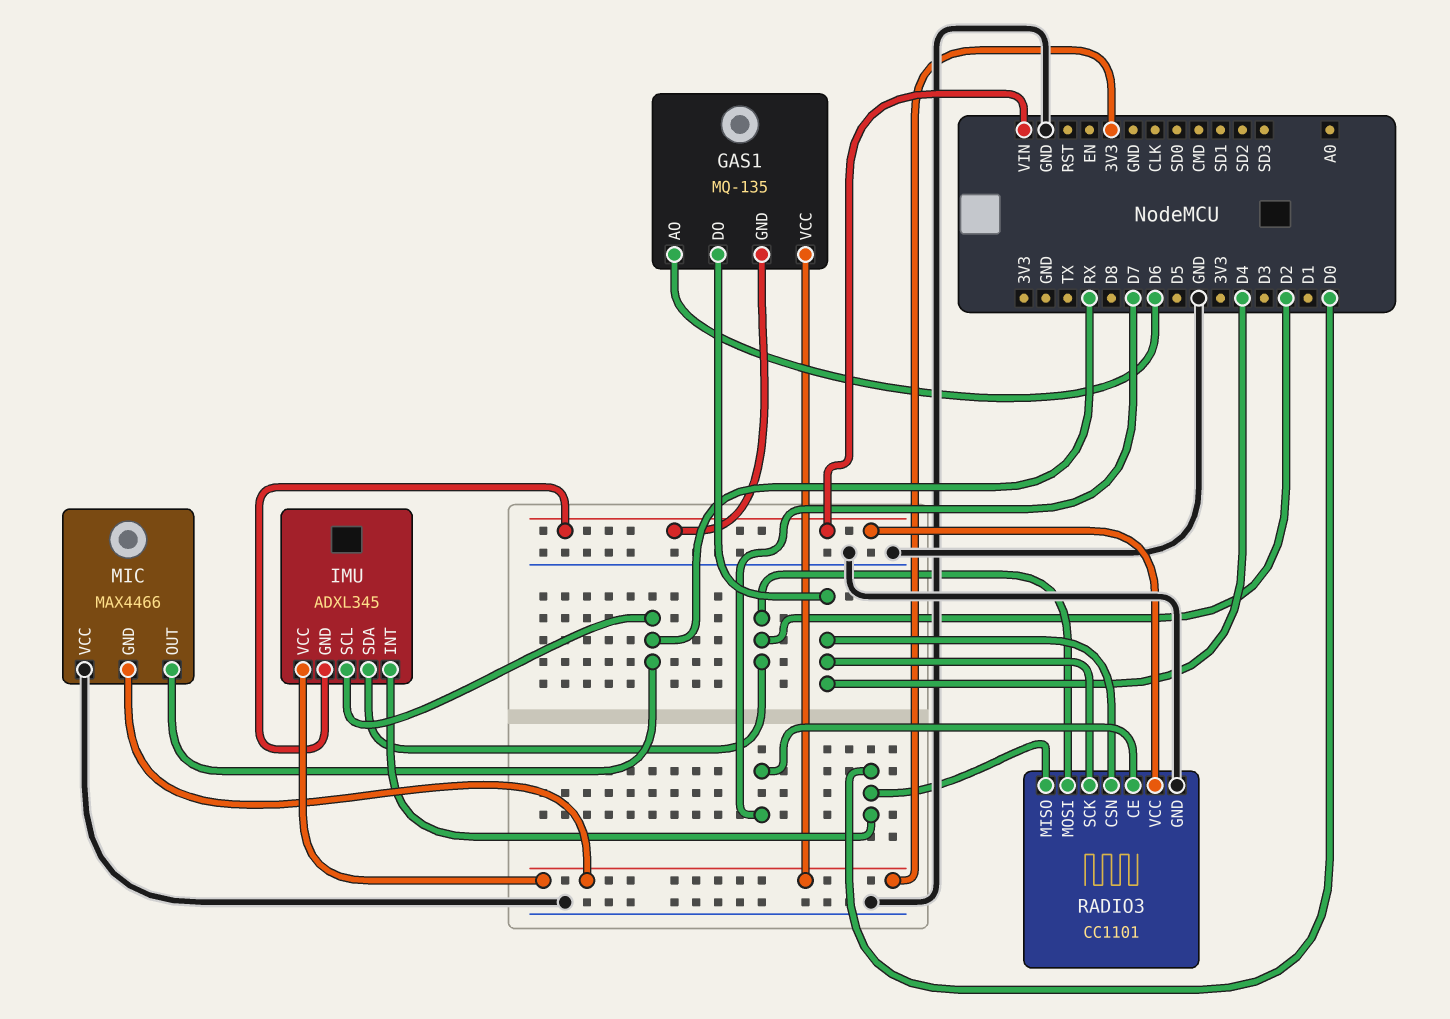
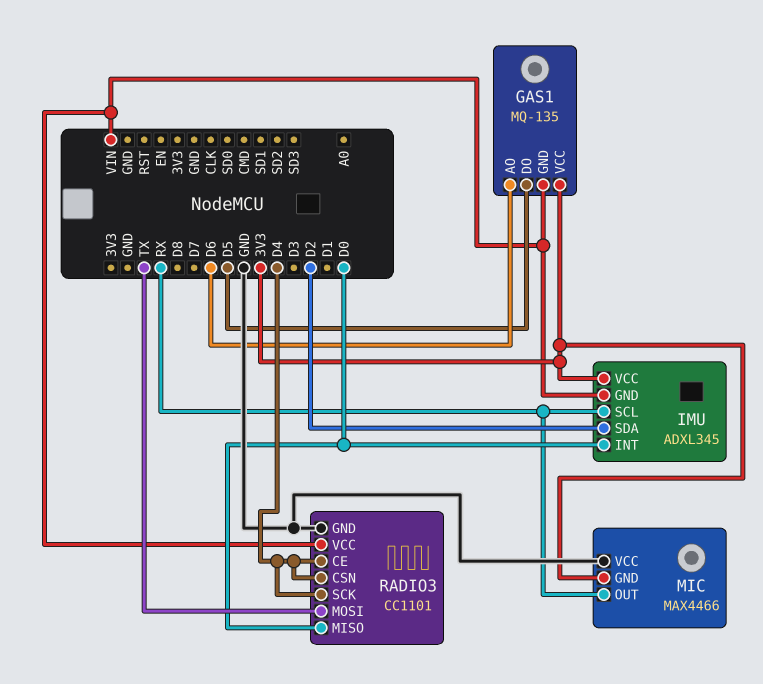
GAS1 pin DO: D4 -> D5
RADIO3 pin CE: D7 -> D4
RADIO3 pin MOSI: D2 -> TX

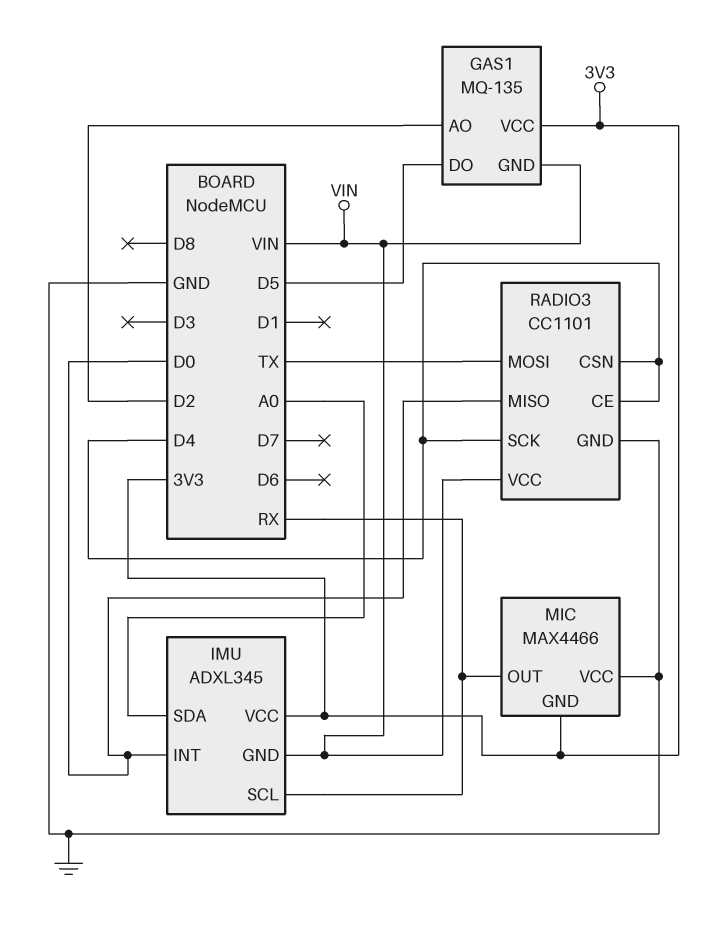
GAS1 pin AO: D6 -> D2
IMU pin SDA: D2 -> A0

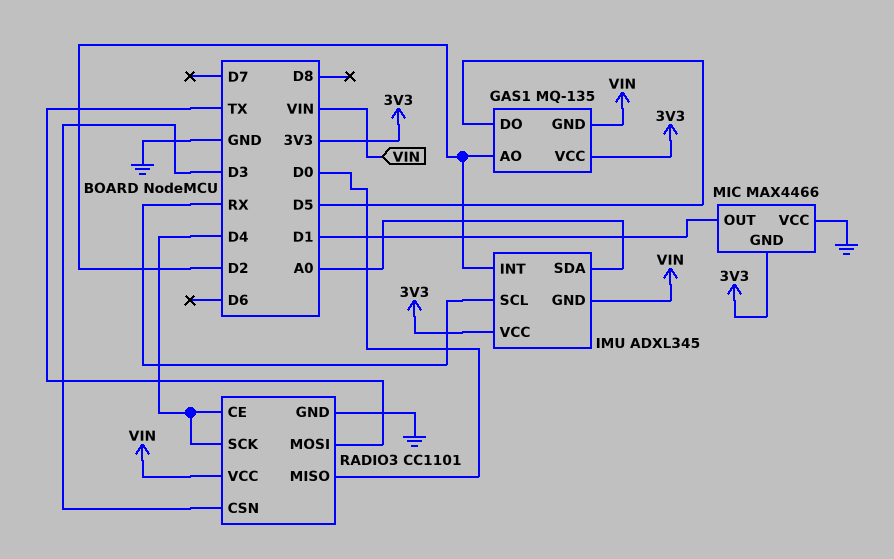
IMU pin INT: D0 -> D2
MIC pin OUT: RX -> D1
RADIO3 pin CSN: D4 -> D3

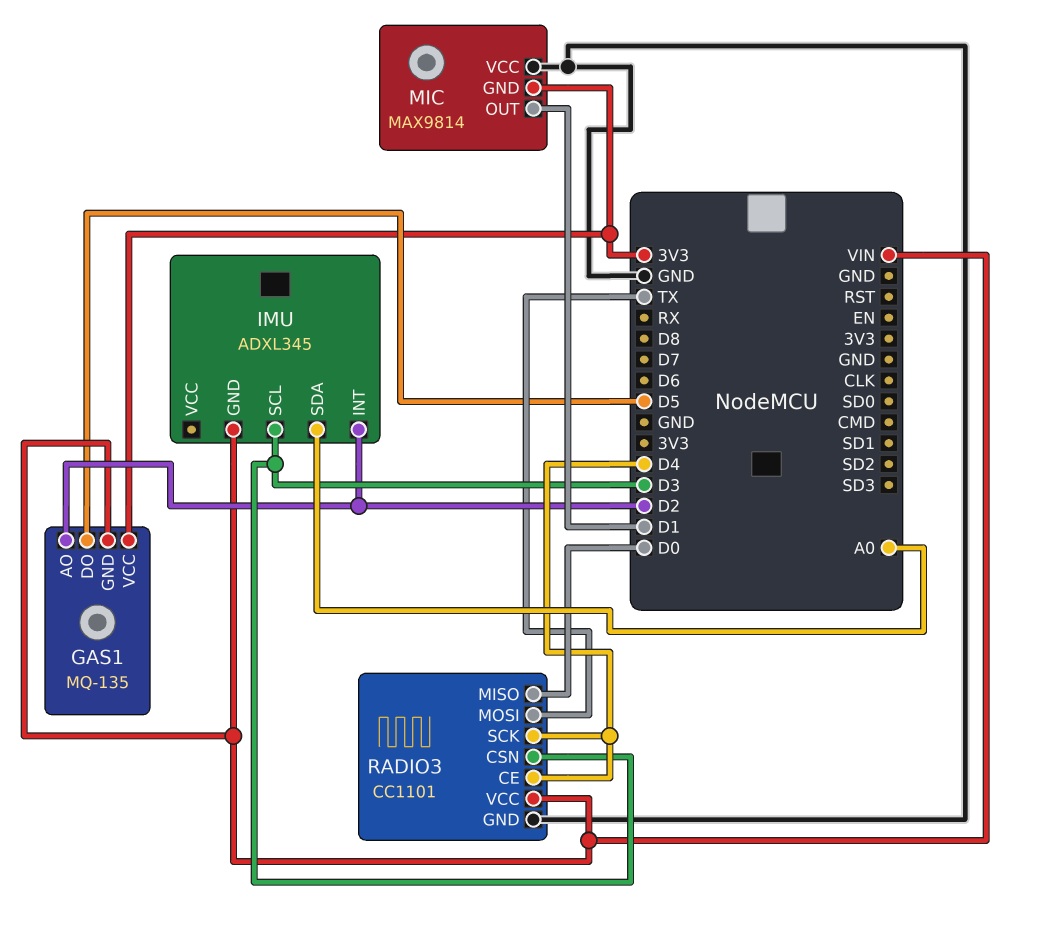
IMU pin SCL: RX -> D3
IMU pin VCC: 3V3 -> none
MIC: MAX4466 -> MAX9814

